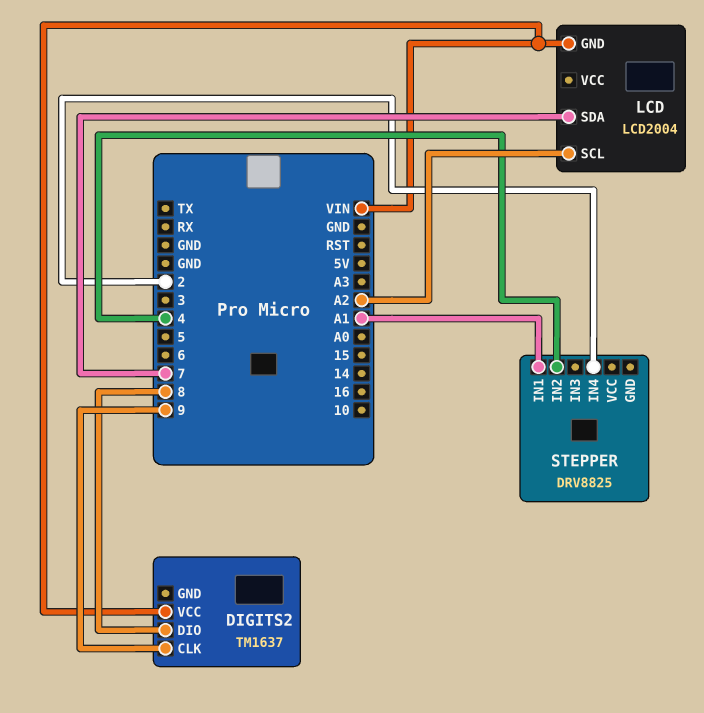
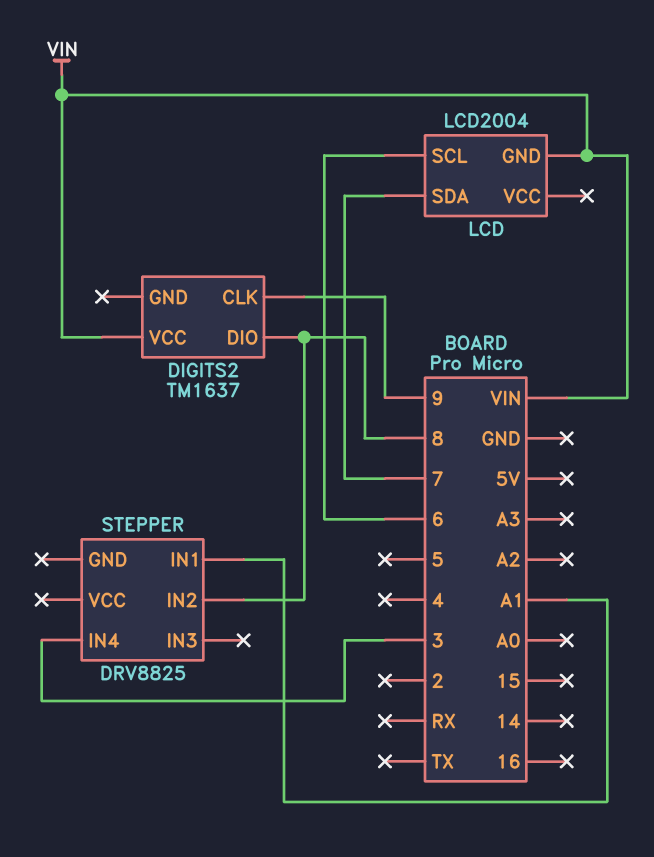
LCD pin SCL: A2 -> 6
STEPPER pin IN2: 4 -> 8
STEPPER pin IN4: 2 -> 3

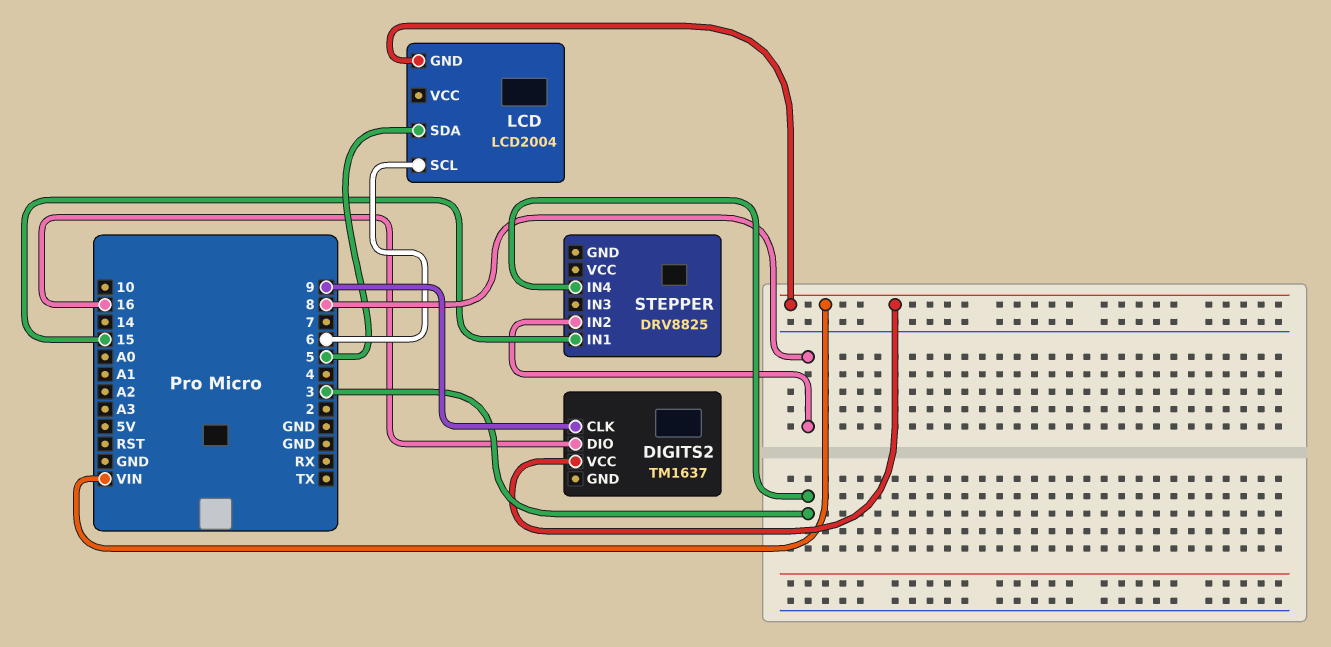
DIGITS2 pin DIO: 8 -> 16
LCD pin SDA: 7 -> 5
STEPPER pin IN1: A1 -> 15

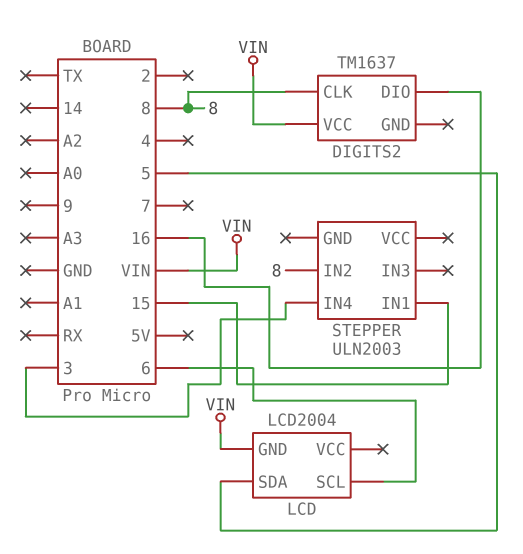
DIGITS2 pin CLK: 9 -> 8
STEPPER: DRV8825 -> ULN2003

